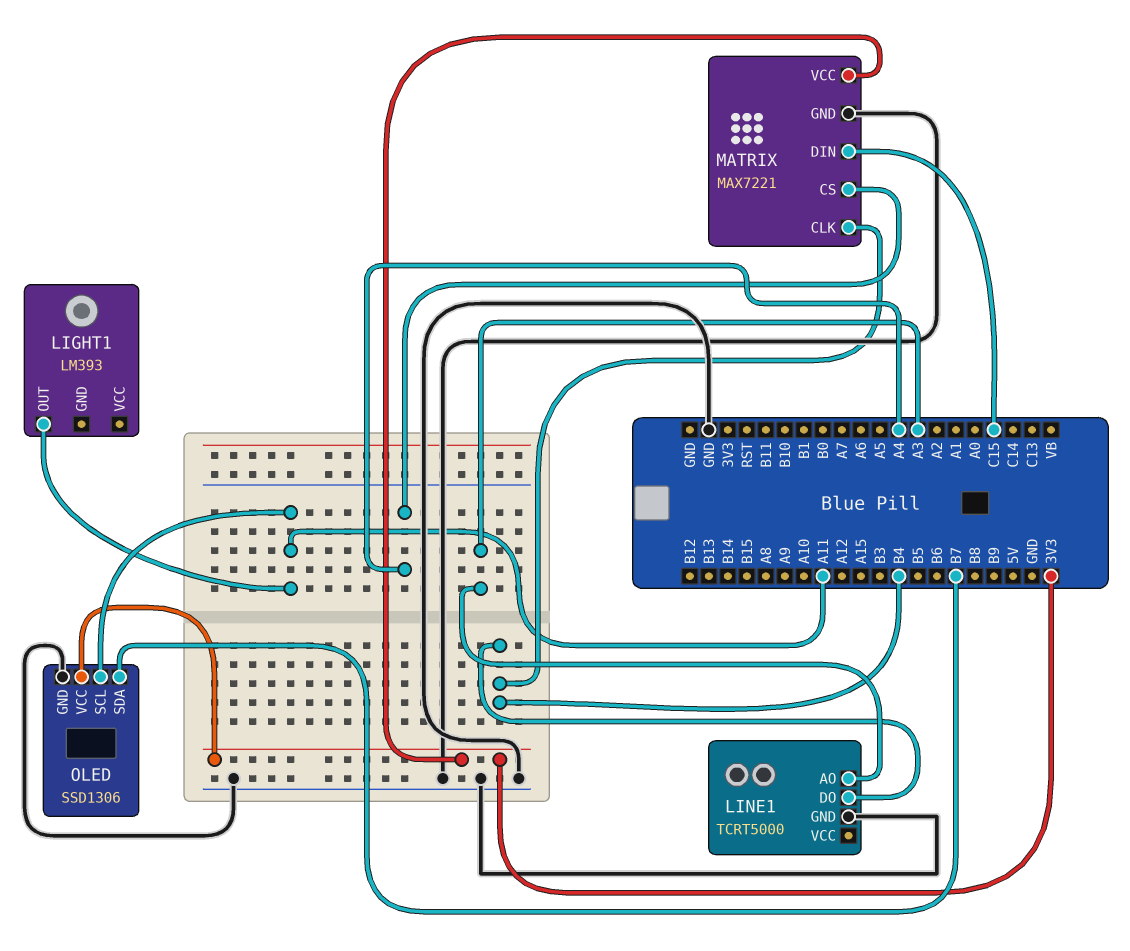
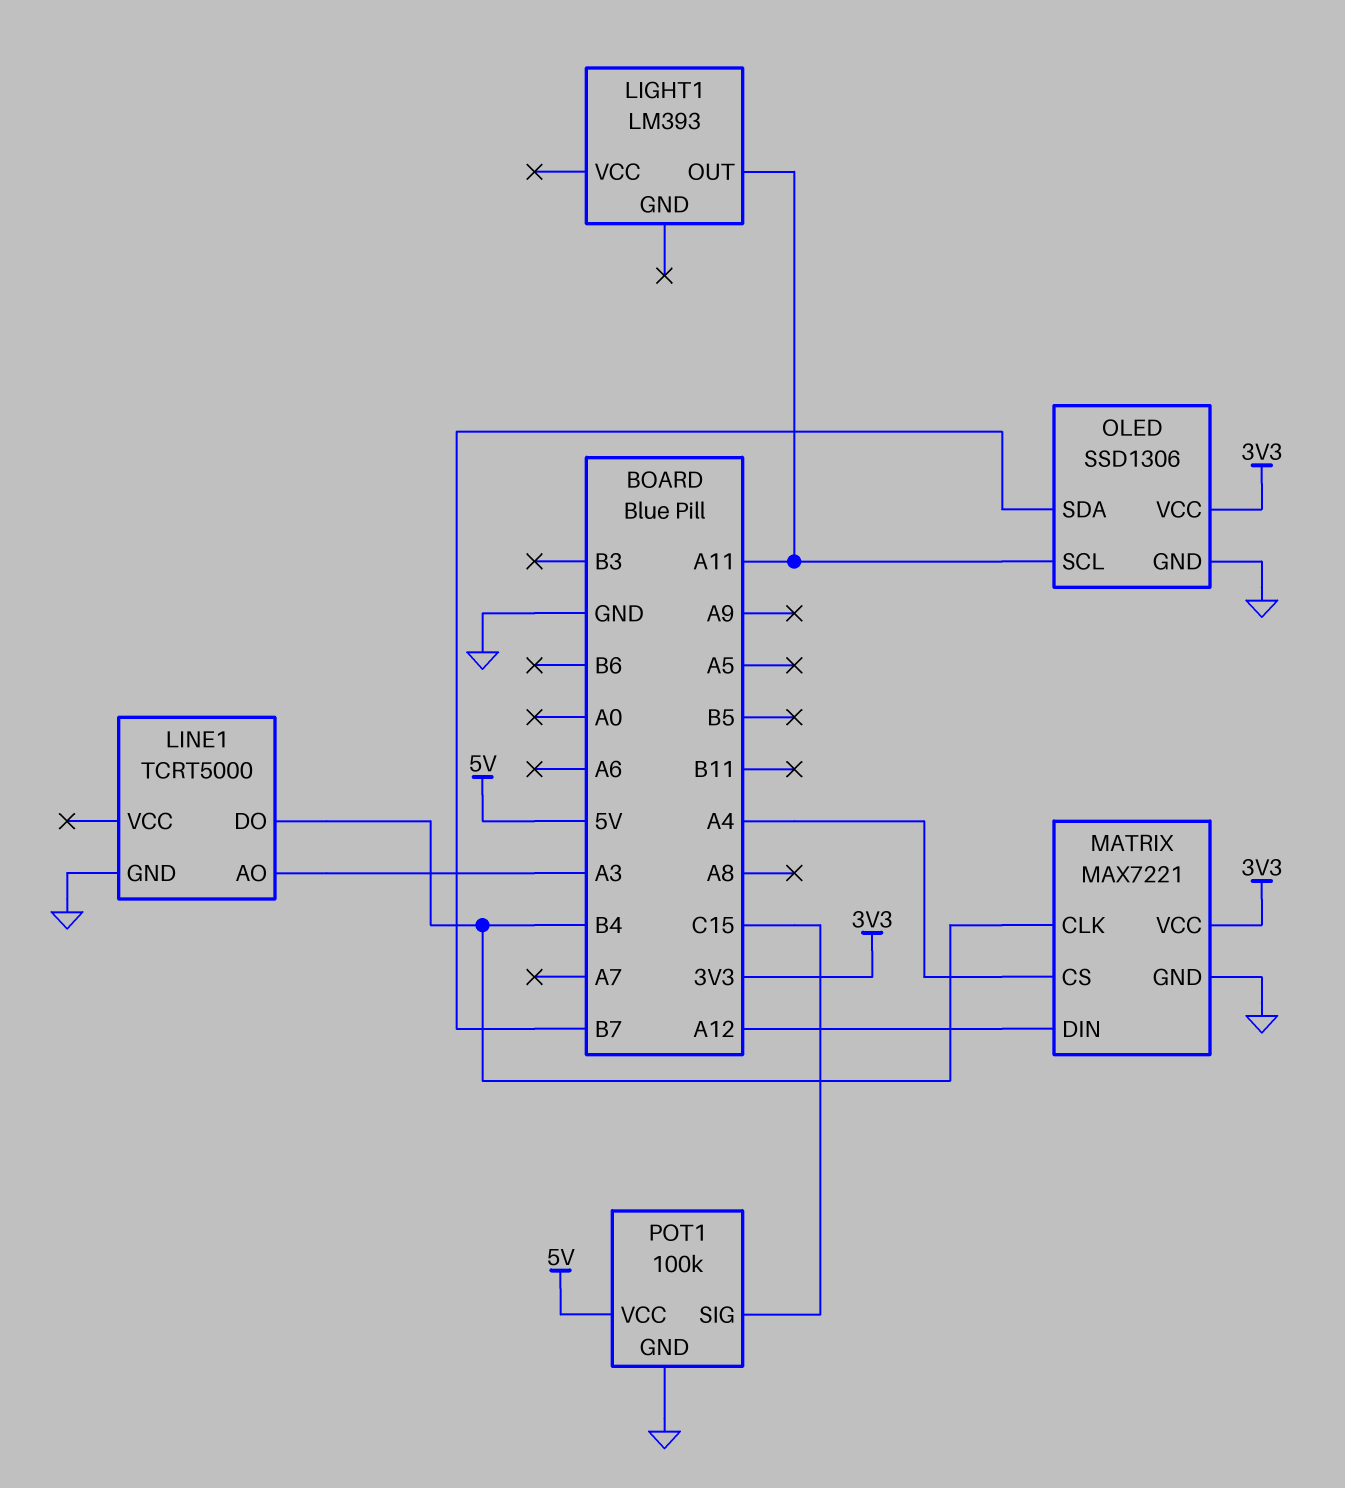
MATRIX pin DIN: C15 -> A12
POT1: none -> 100k
POT1 pin GND: none -> GND
POT1 pin SIG: none -> C15
POT1 pin VCC: none -> 5V

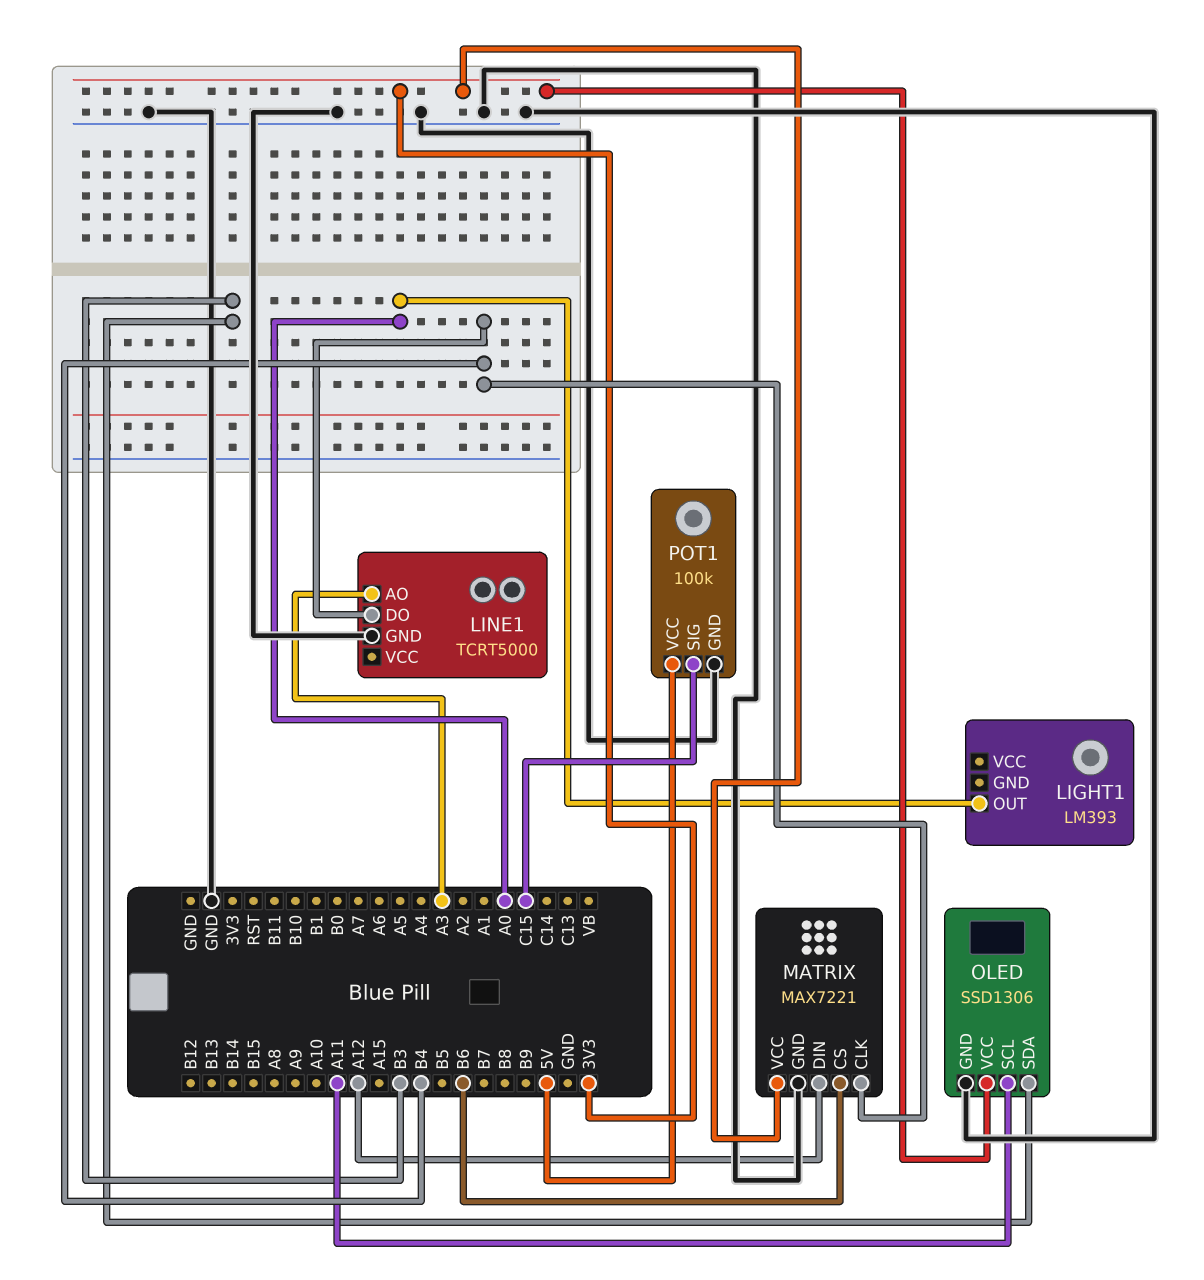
LIGHT1 pin OUT: A11 -> A0
MATRIX pin CS: A4 -> B6
OLED pin SDA: B7 -> B3

